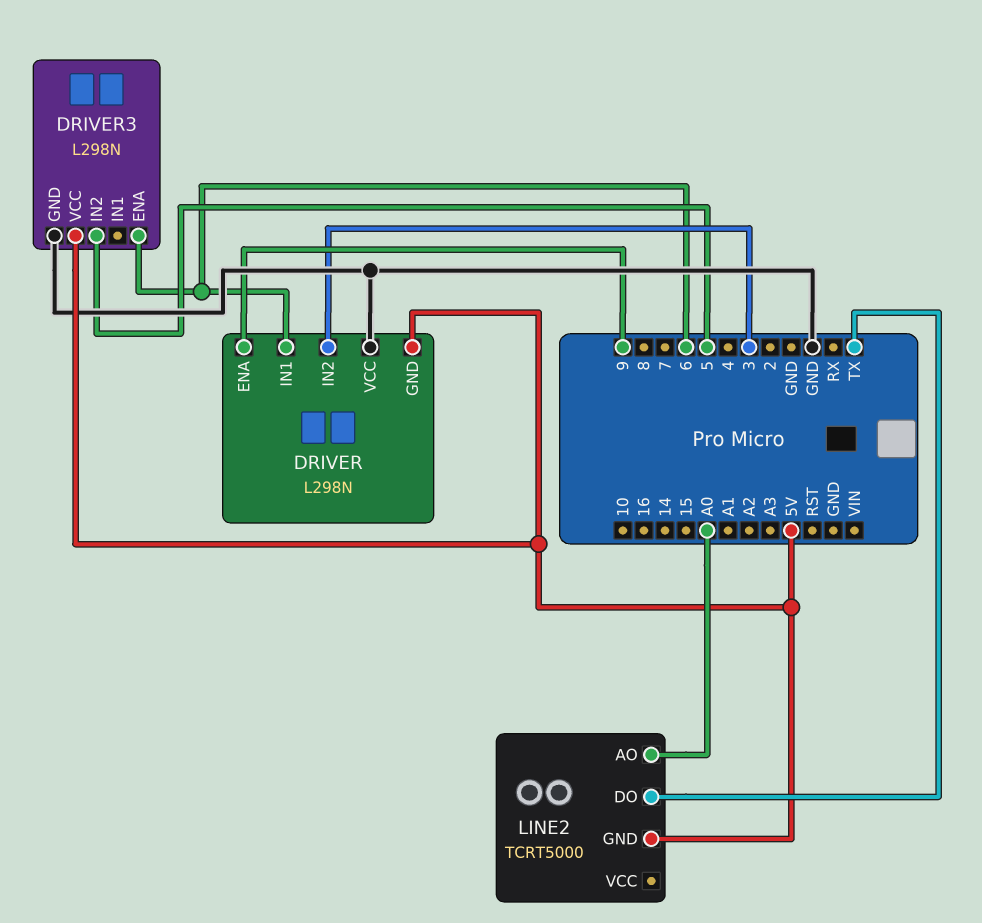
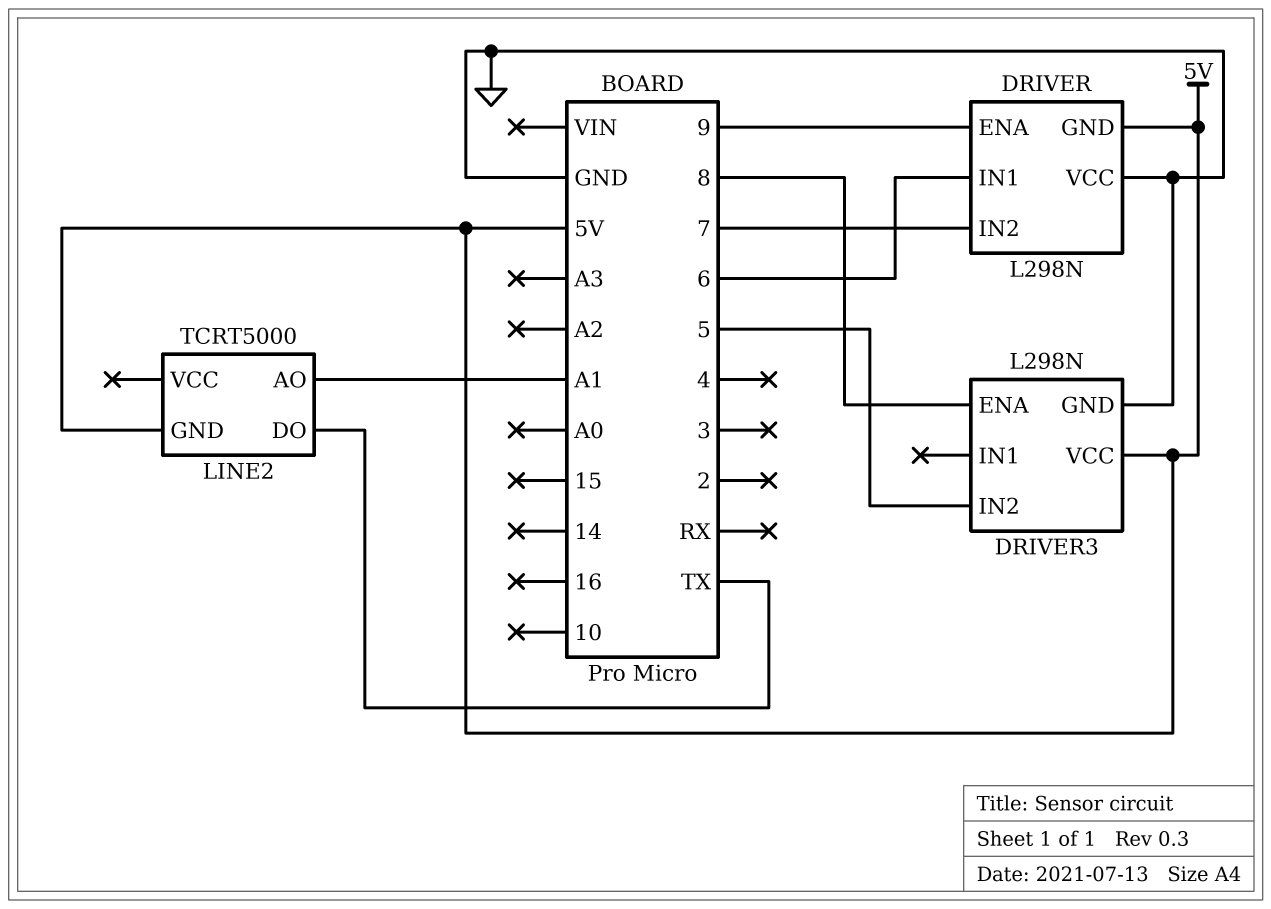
DRIVER pin IN2: 3 -> 7
DRIVER3 pin ENA: 6 -> 8
LINE2 pin AO: A0 -> A1

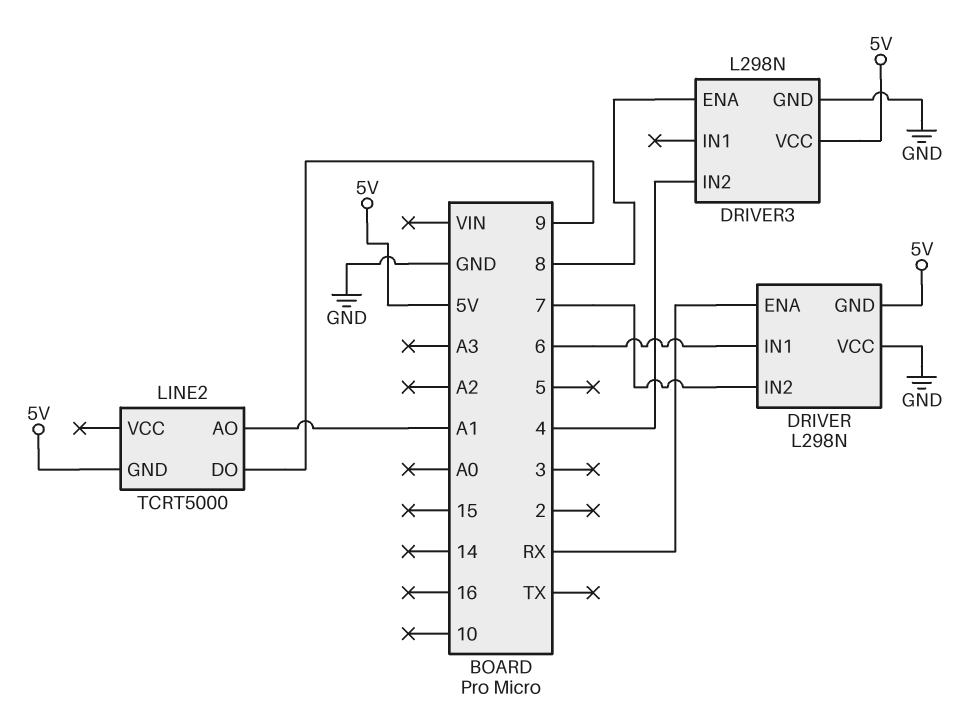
DRIVER pin ENA: 9 -> RX
DRIVER3 pin IN2: 5 -> 4
LINE2 pin DO: TX -> 9

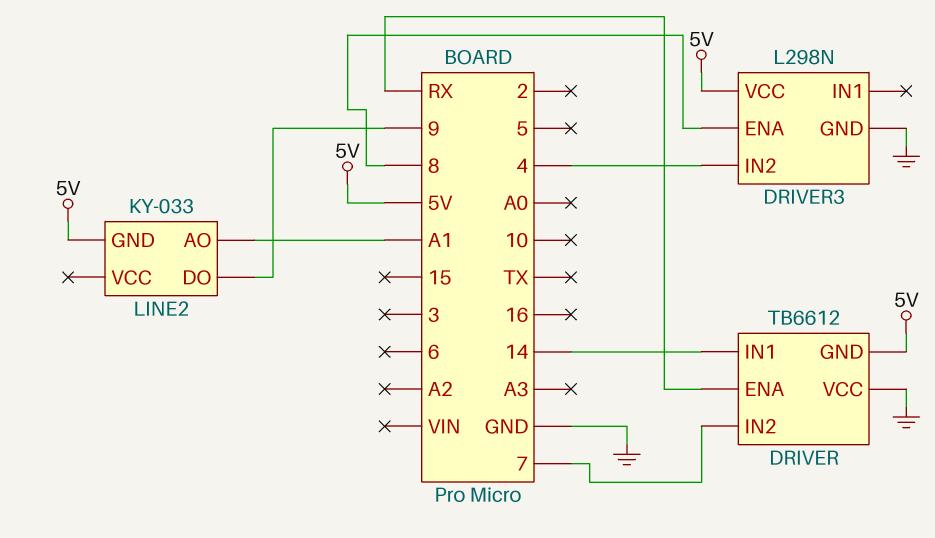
DRIVER: L298N -> TB6612
DRIVER pin IN1: 6 -> 14
LINE2: TCRT5000 -> KY-033

